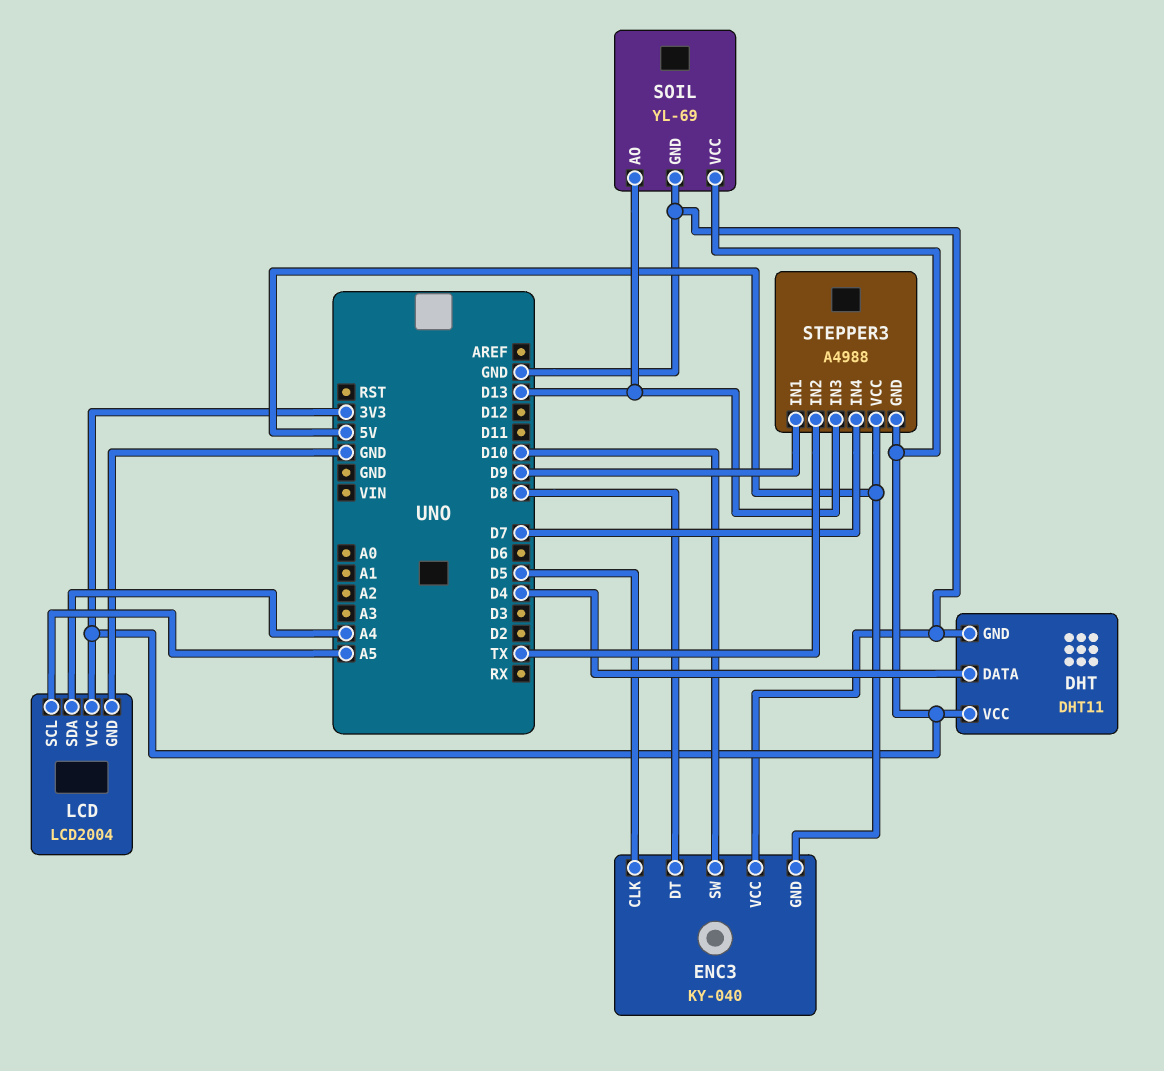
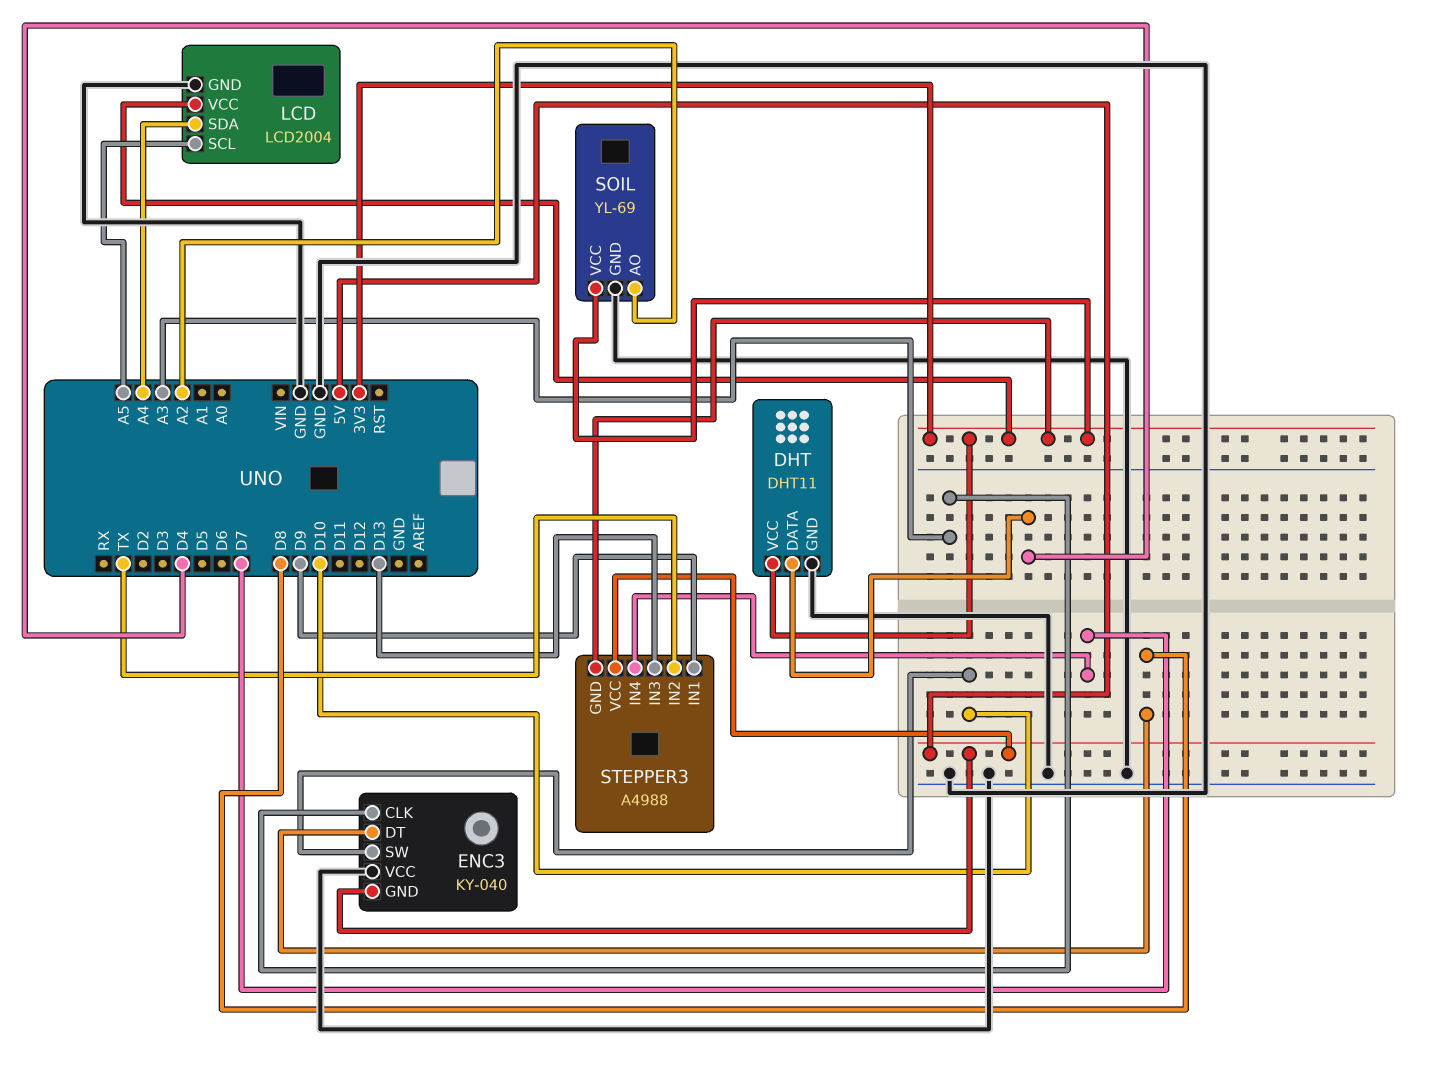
ENC3 pin CLK: D5 -> A3
SOIL pin AO: D13 -> A2

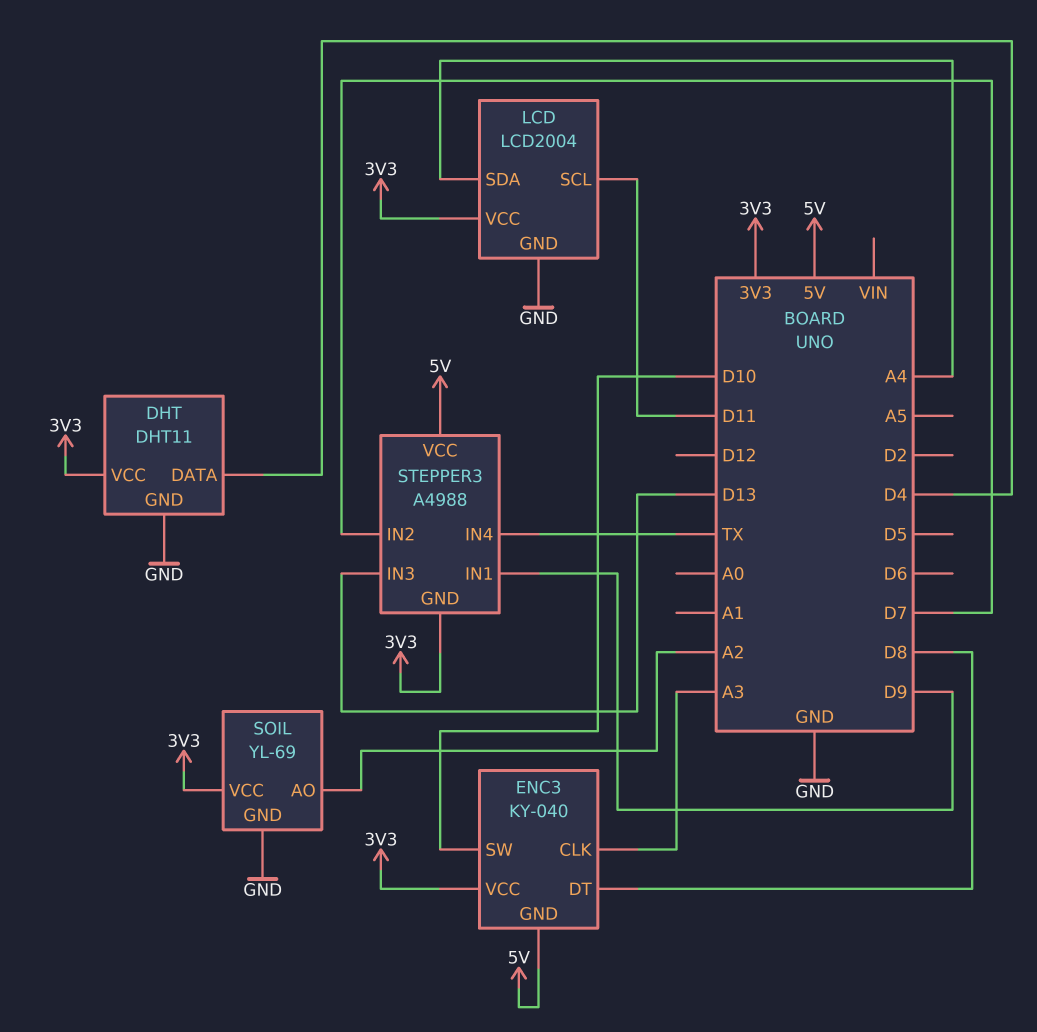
ENC3 pin VCC: GND -> 3V3
LCD pin SCL: A5 -> D11
STEPPER3 pin IN2: TX -> D7
STEPPER3 pin IN4: D7 -> TX

